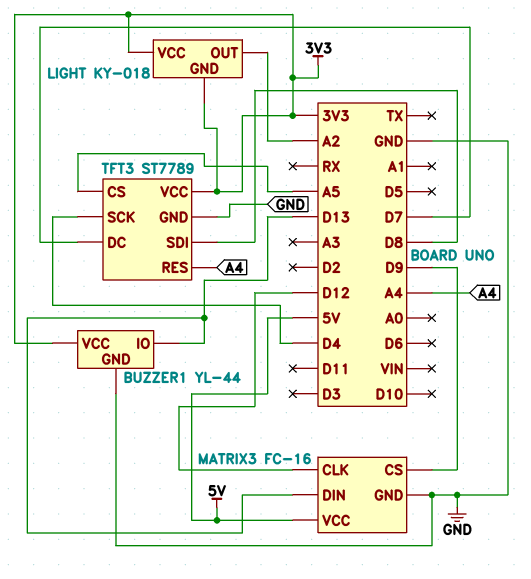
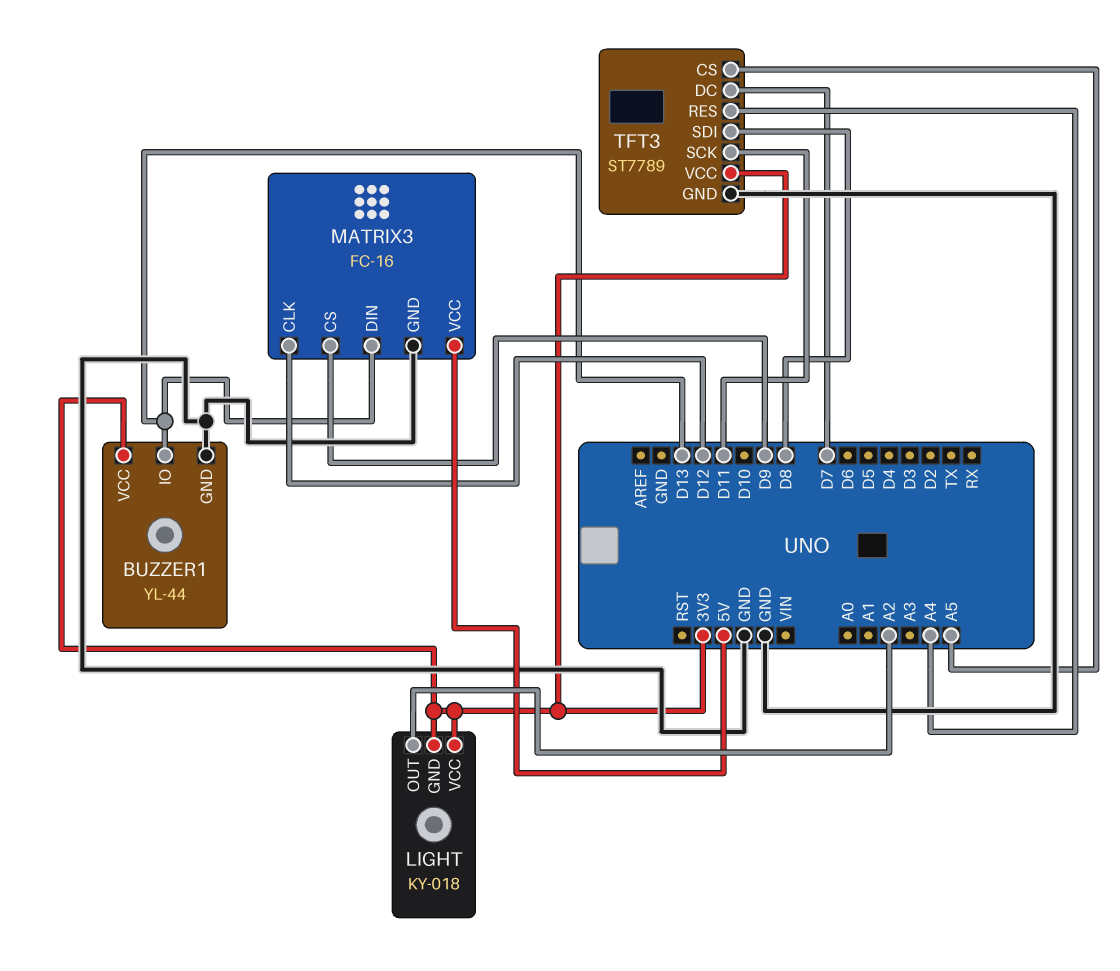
TFT3 pin SCK: D4 -> D11

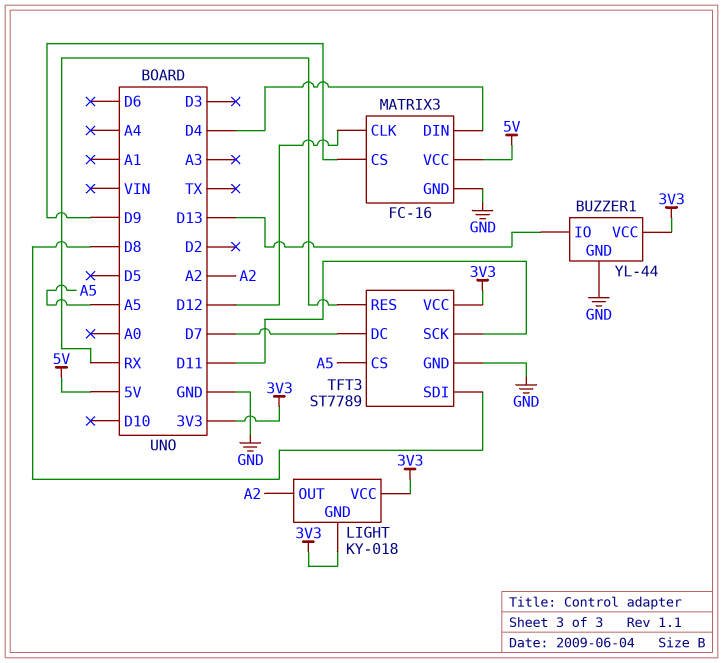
MATRIX3 pin DIN: D13 -> D4
TFT3 pin RES: A4 -> RX

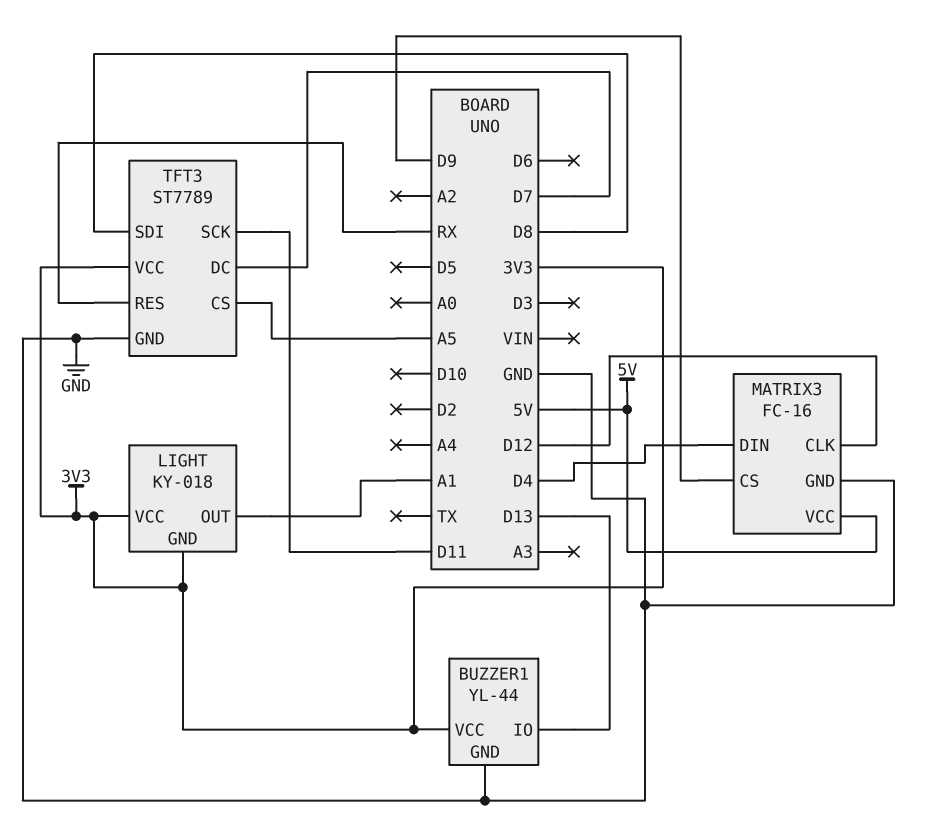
LIGHT pin OUT: A2 -> A1

